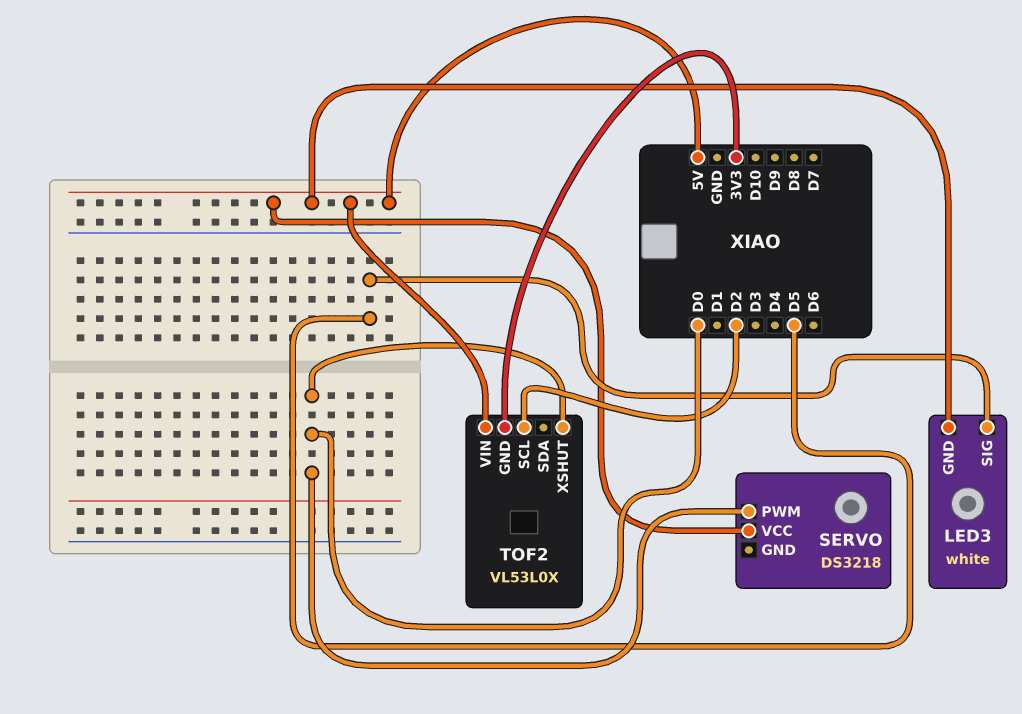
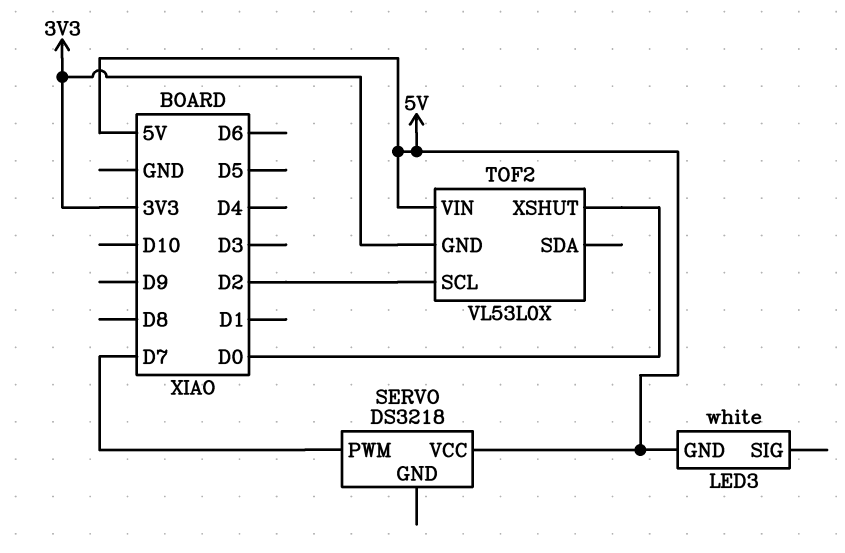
LED3 pin SIG: D5 -> none
SERVO pin PWM: D0 -> D7

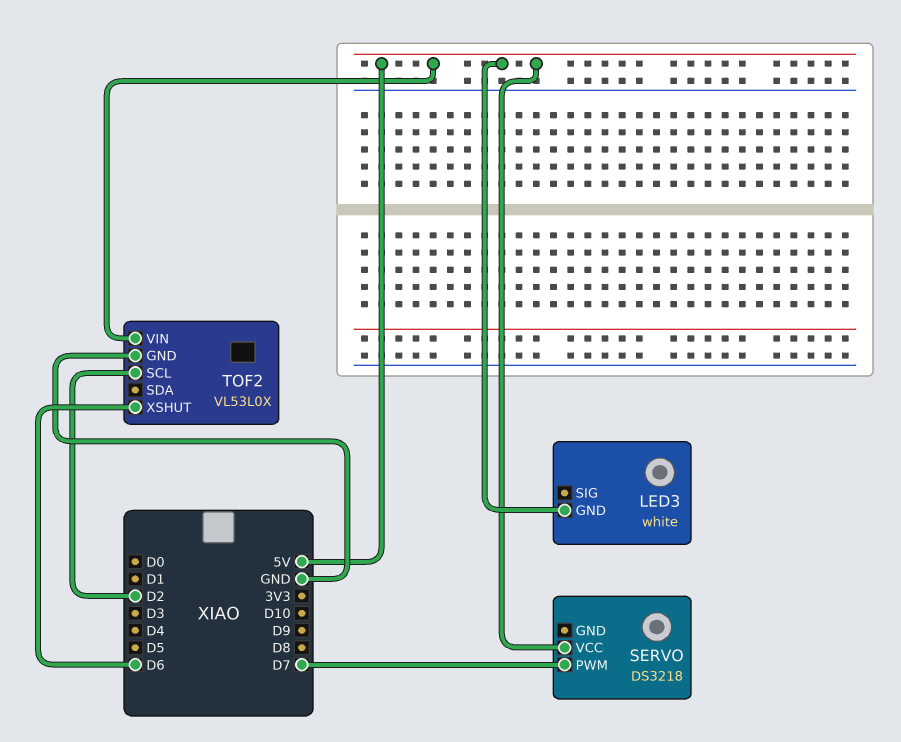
TOF2 pin GND: 3V3 -> GND
TOF2 pin XSHUT: D0 -> D6

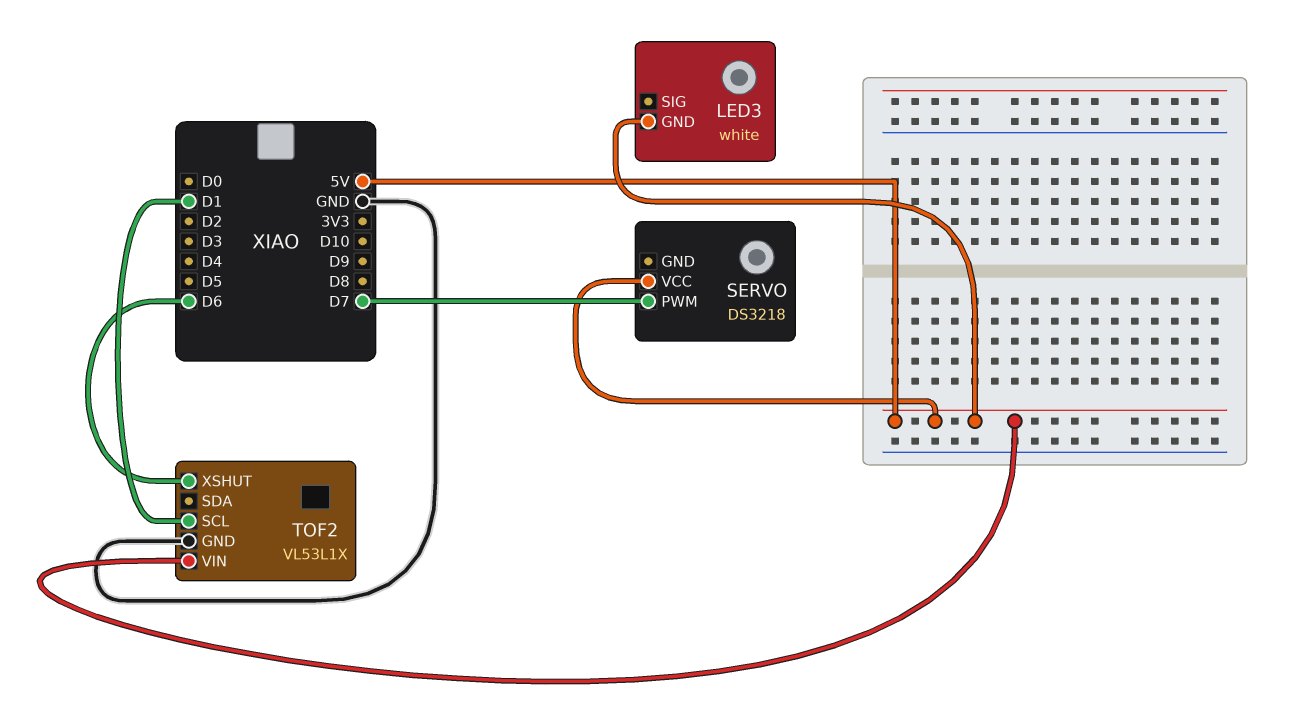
TOF2: VL53L0X -> VL53L1X
TOF2 pin SCL: D2 -> D1

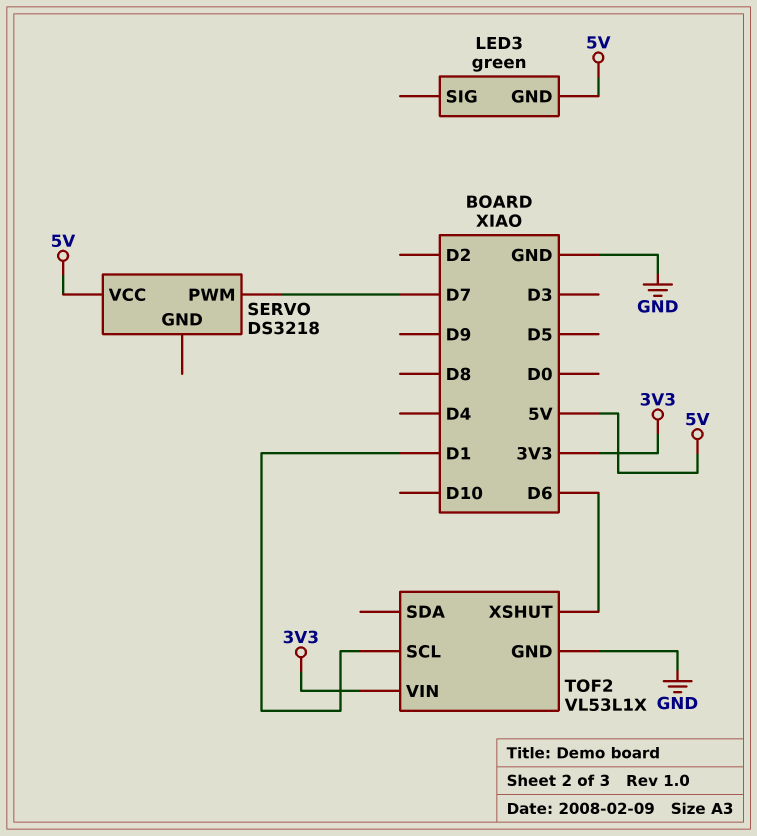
LED3: white -> green
TOF2 pin VIN: 5V -> 3V3

